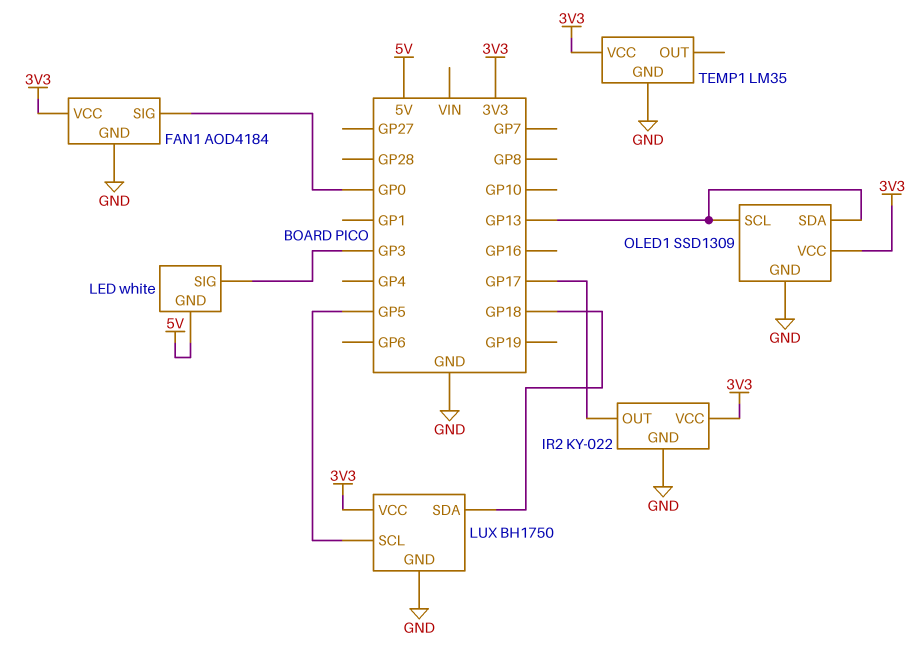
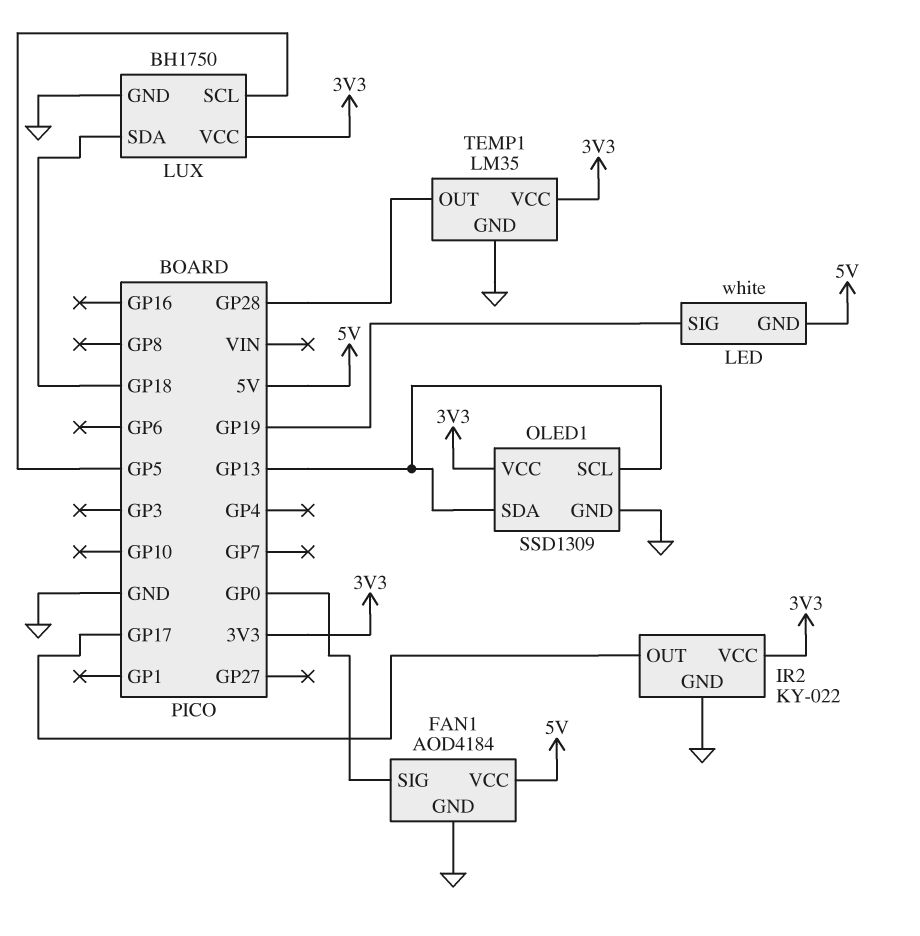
FAN1 pin VCC: 3V3 -> 5V
LED pin SIG: GP3 -> GP19
TEMP1 pin OUT: none -> GP28

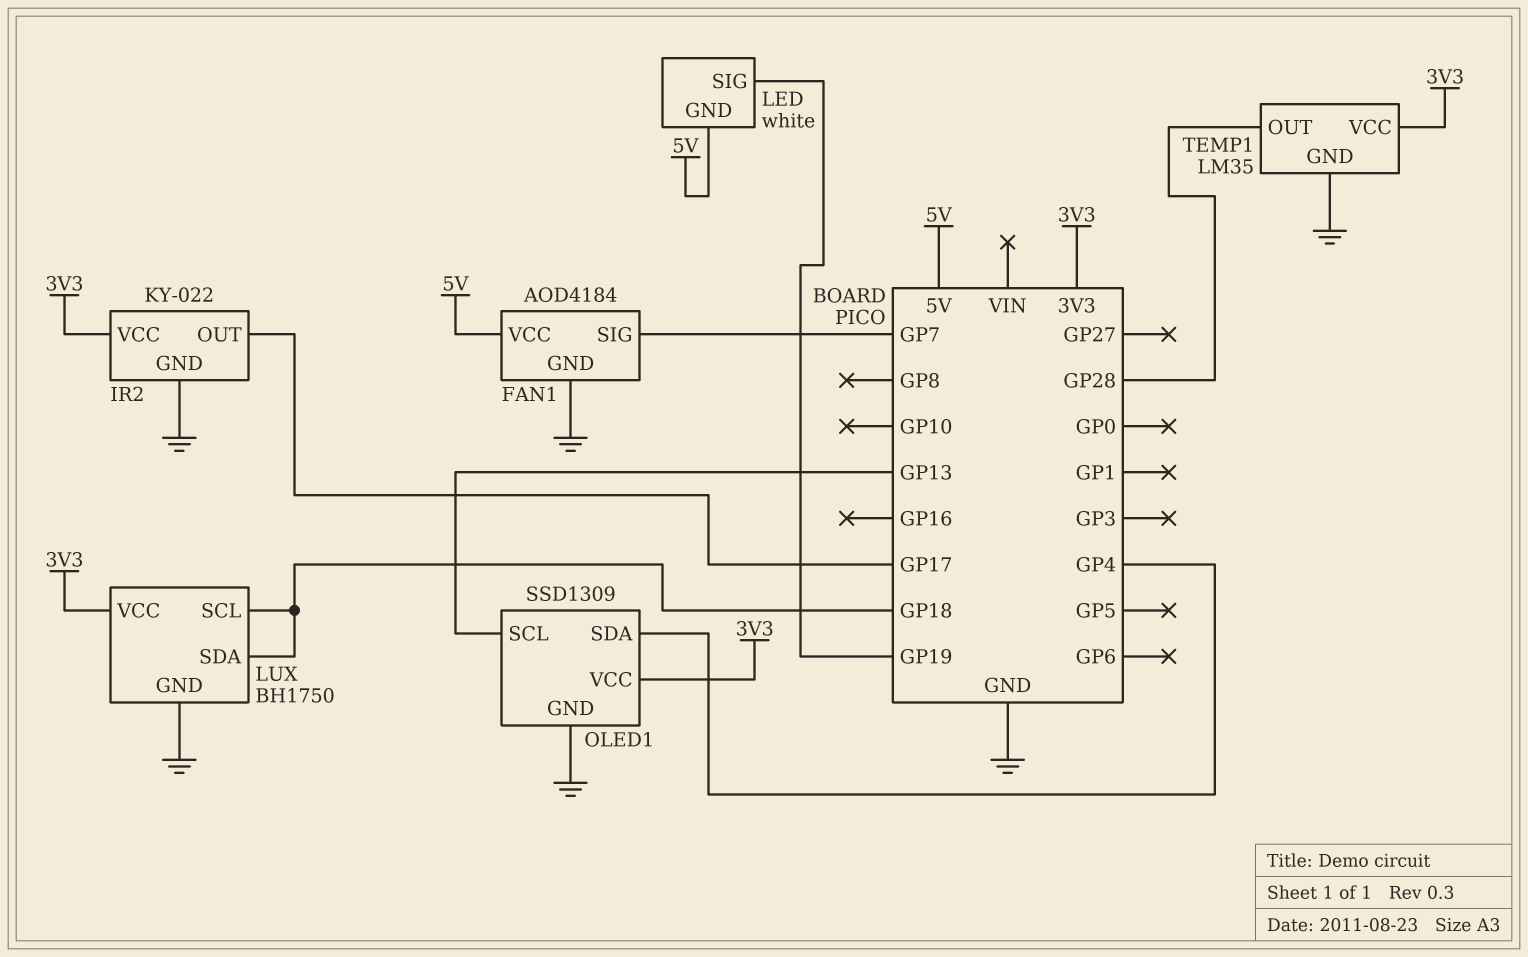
FAN1 pin SIG: GP0 -> GP7
LUX pin SCL: GP5 -> GP18
OLED1 pin SDA: GP13 -> GP4

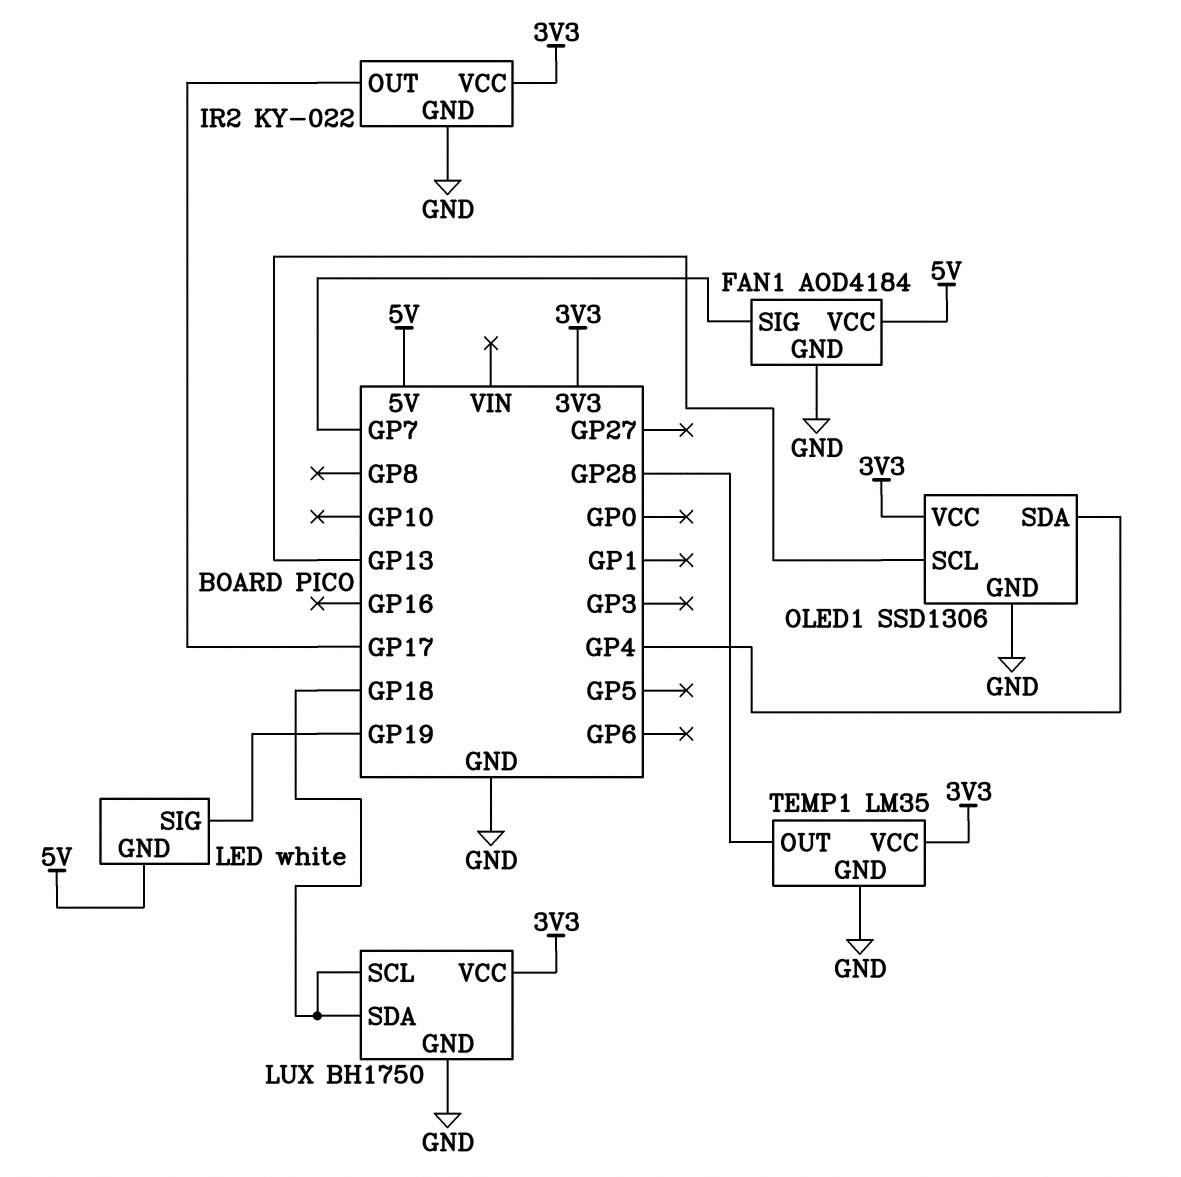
OLED1: SSD1309 -> SSD1306

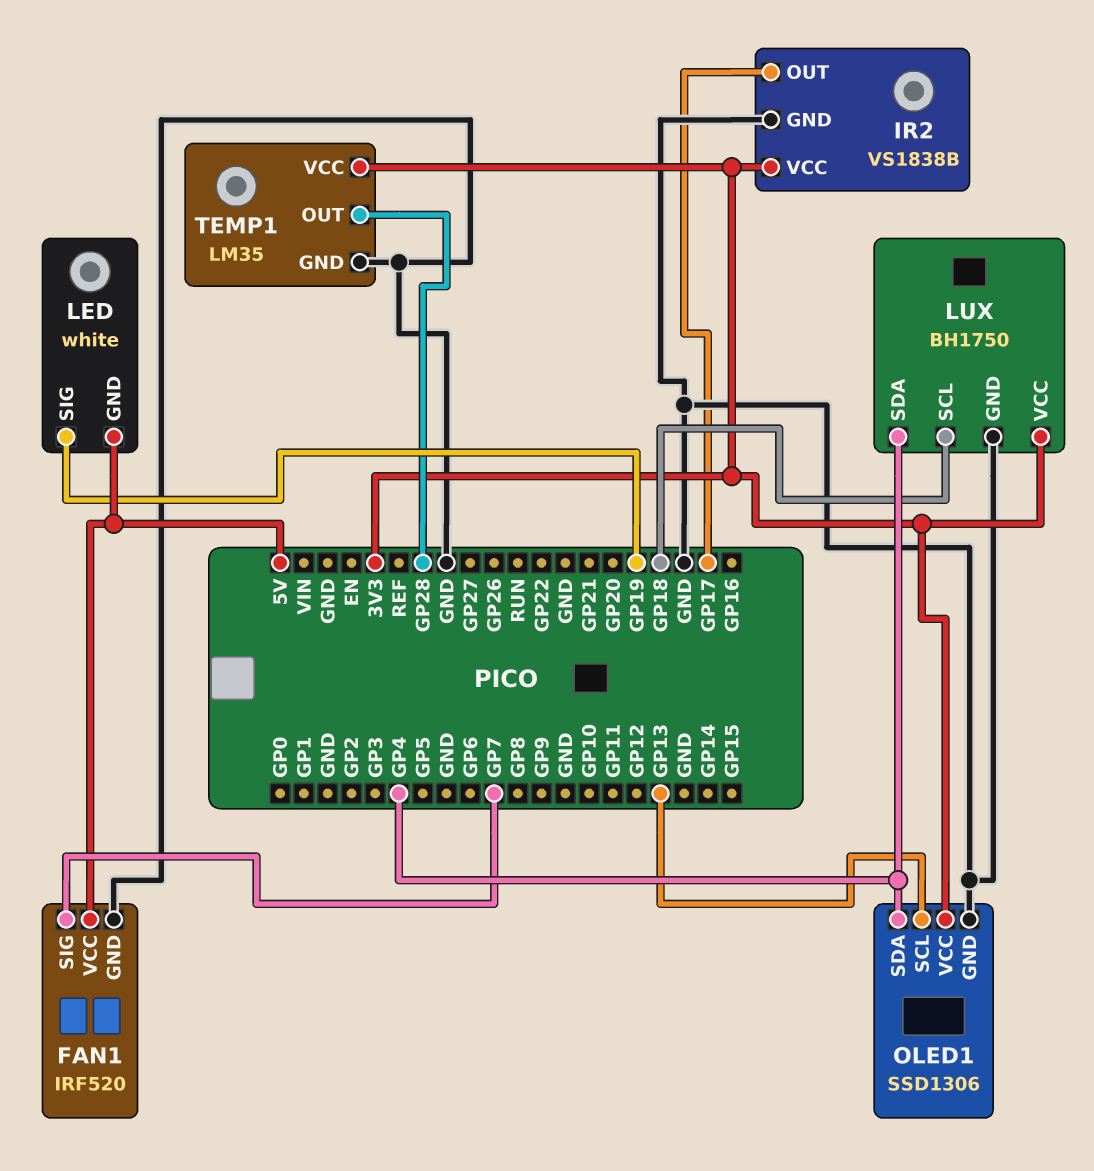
FAN1: AOD4184 -> IRF520
IR2: KY-022 -> VS1838B
LUX pin SDA: GP18 -> GP4

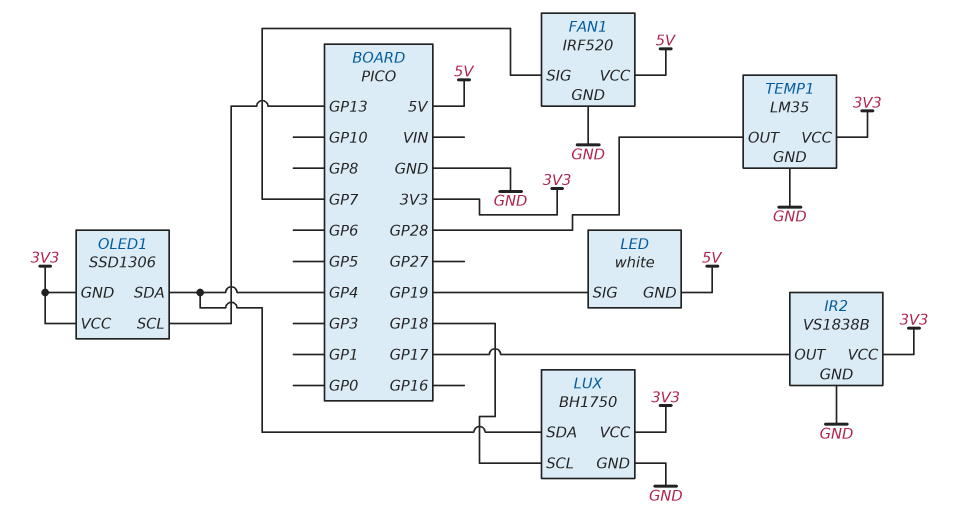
OLED1 pin GND: GND -> 3V3

